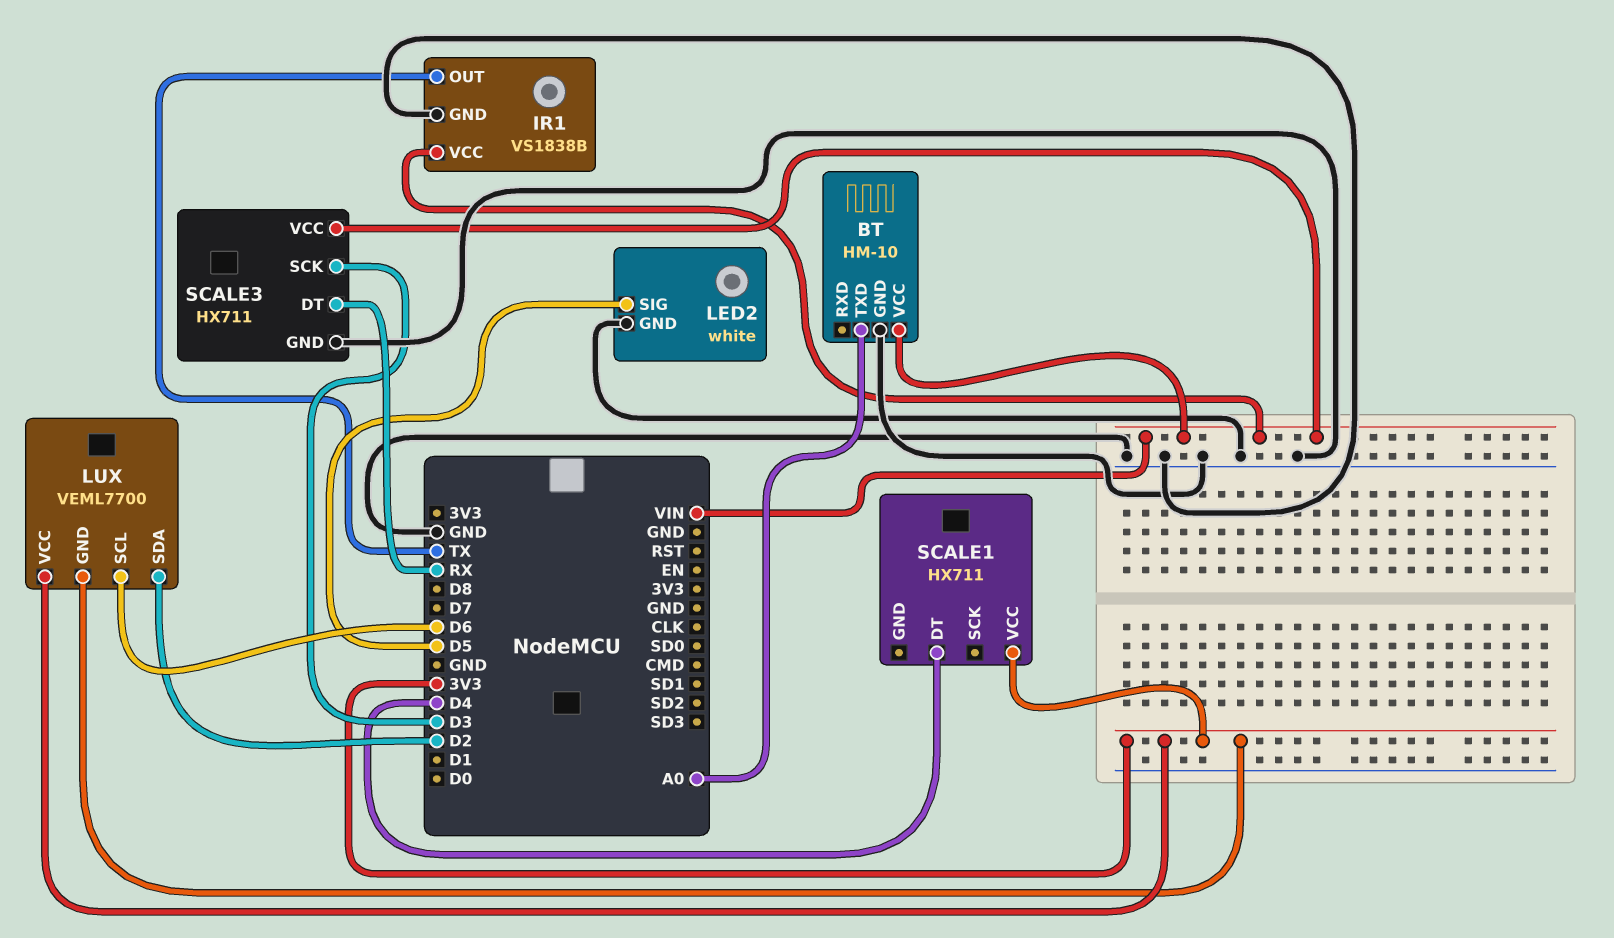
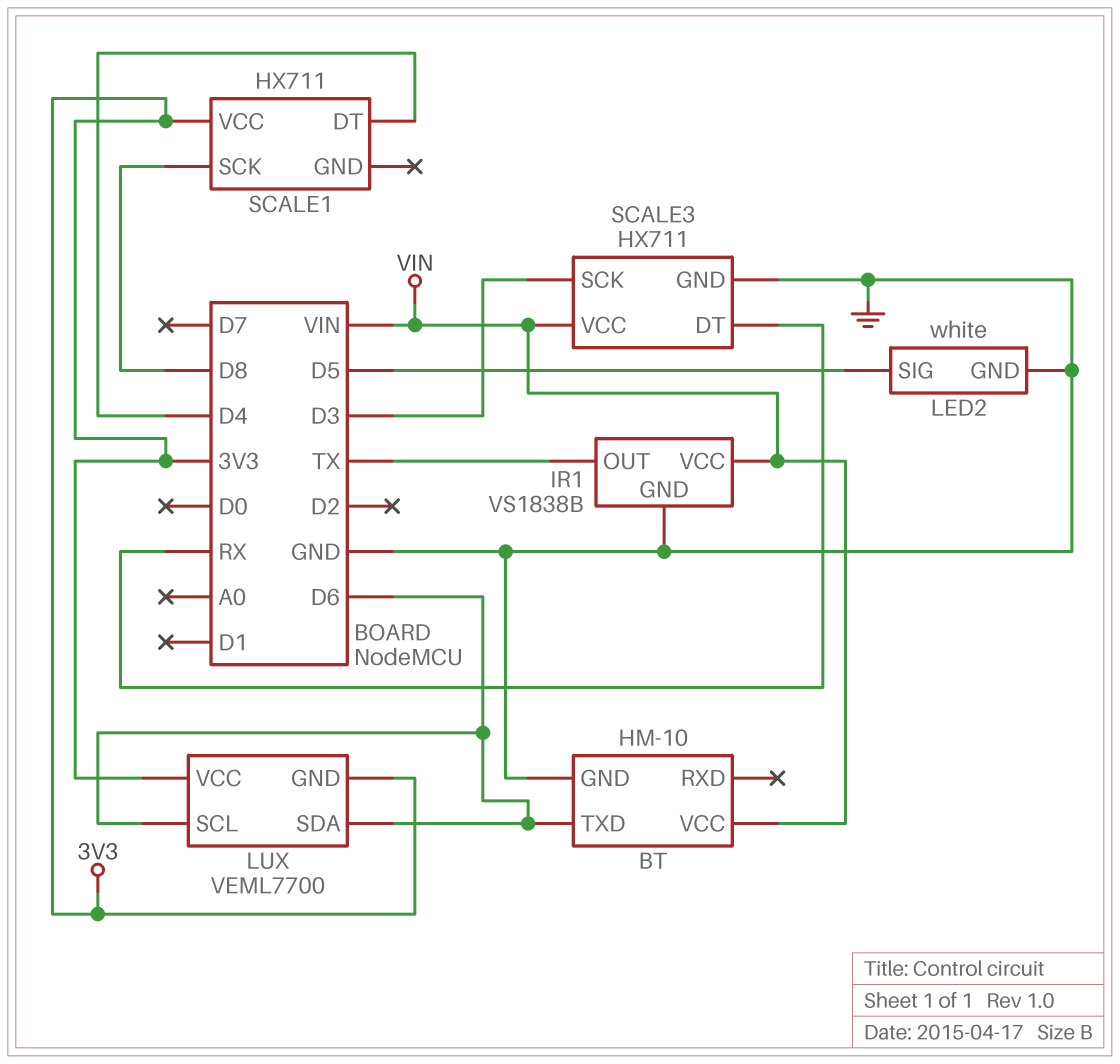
BT pin TXD: A0 -> D6
LUX pin SDA: D2 -> D6
SCALE1 pin SCK: none -> D8

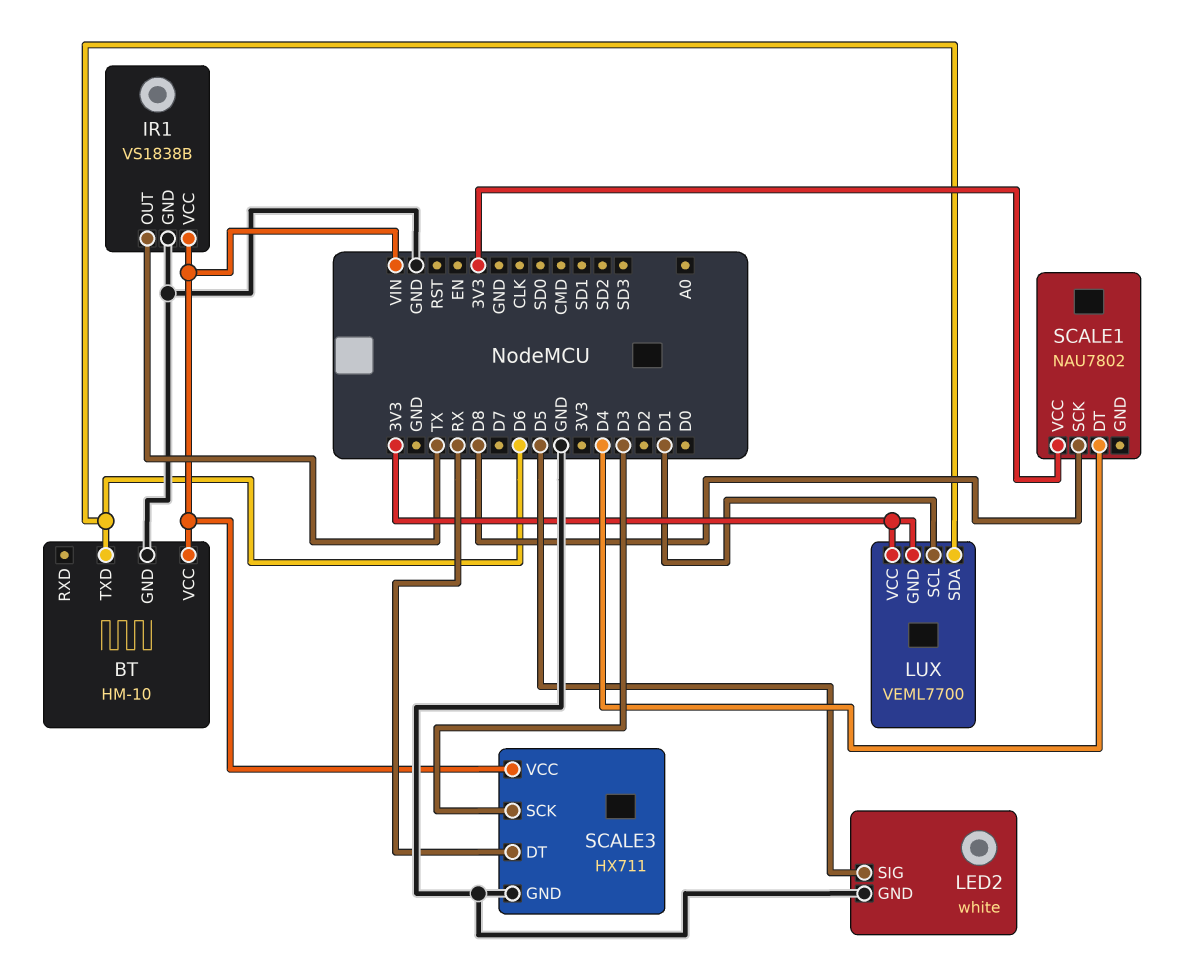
LUX pin SCL: D6 -> D1
SCALE1: HX711 -> NAU7802

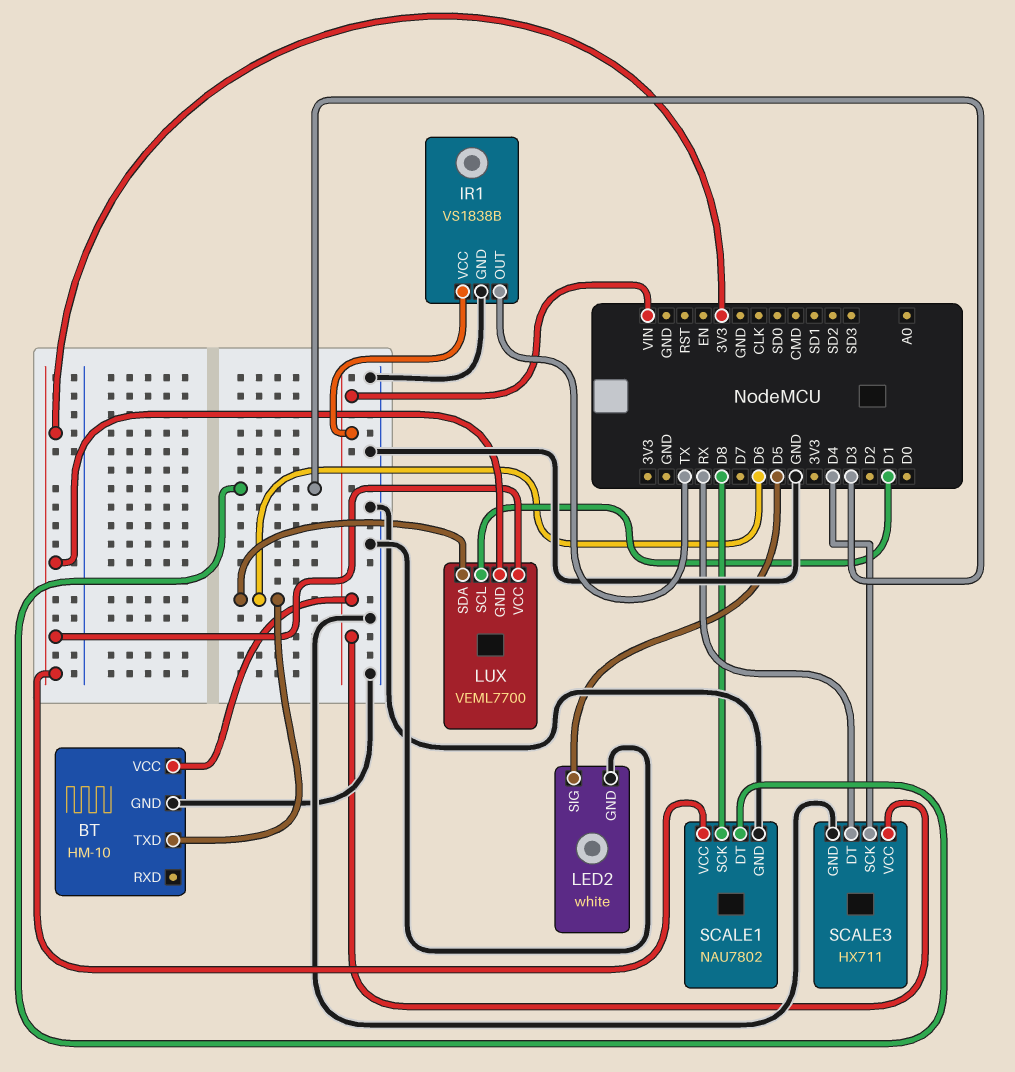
SCALE1 pin DT: D4 -> D3
SCALE1 pin GND: none -> GND
SCALE3 pin SCK: D3 -> D4

